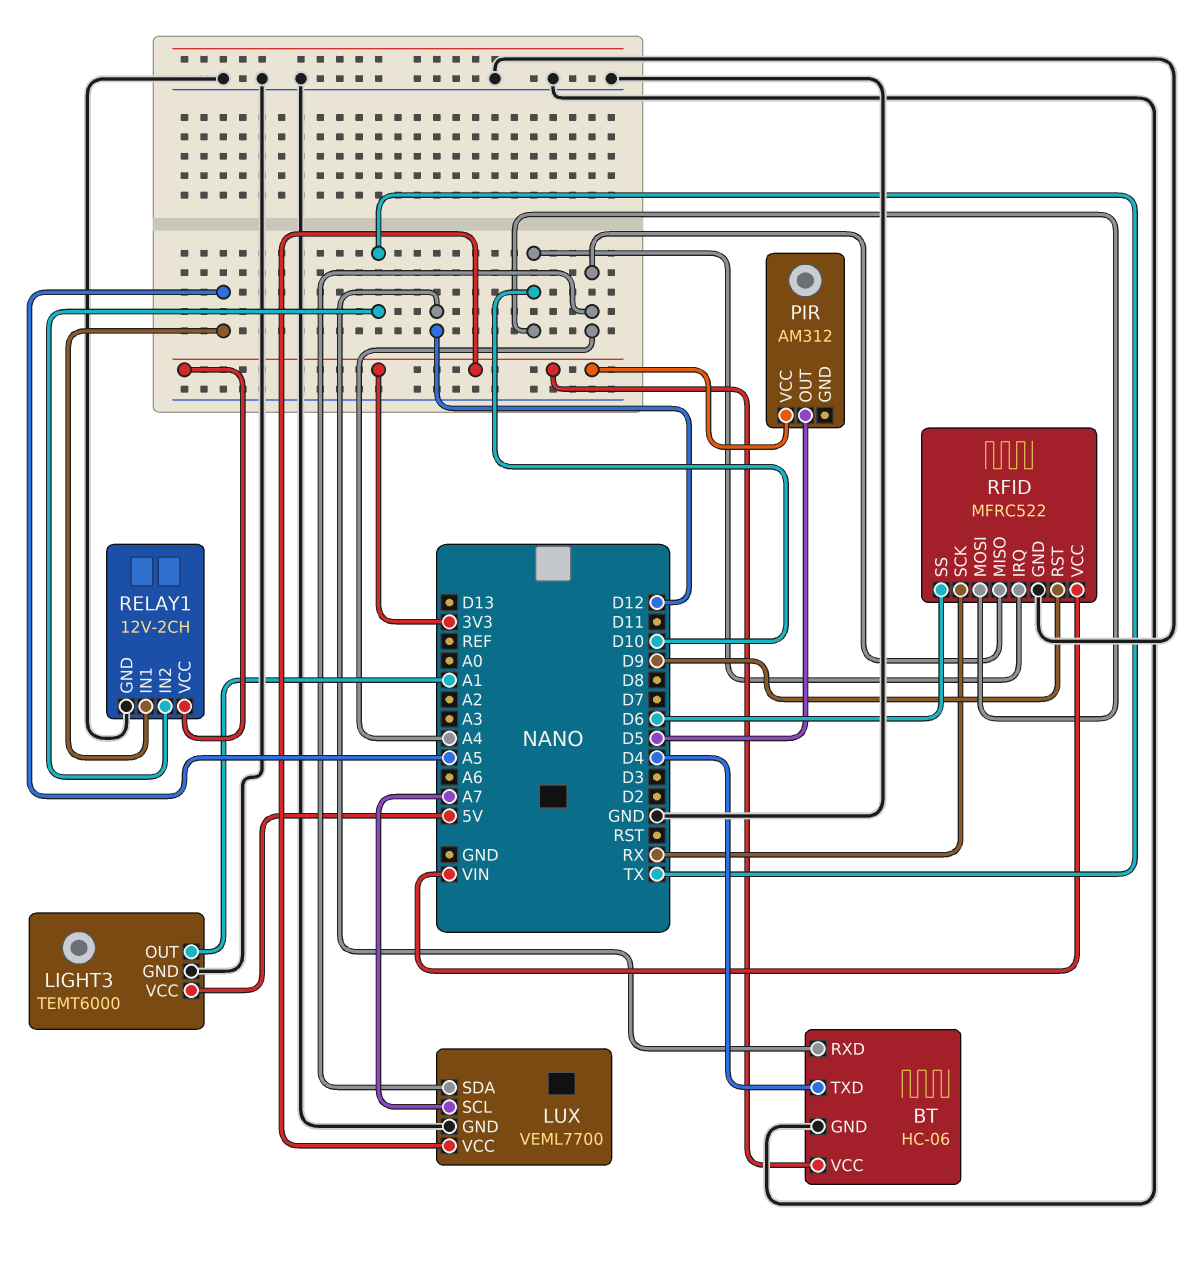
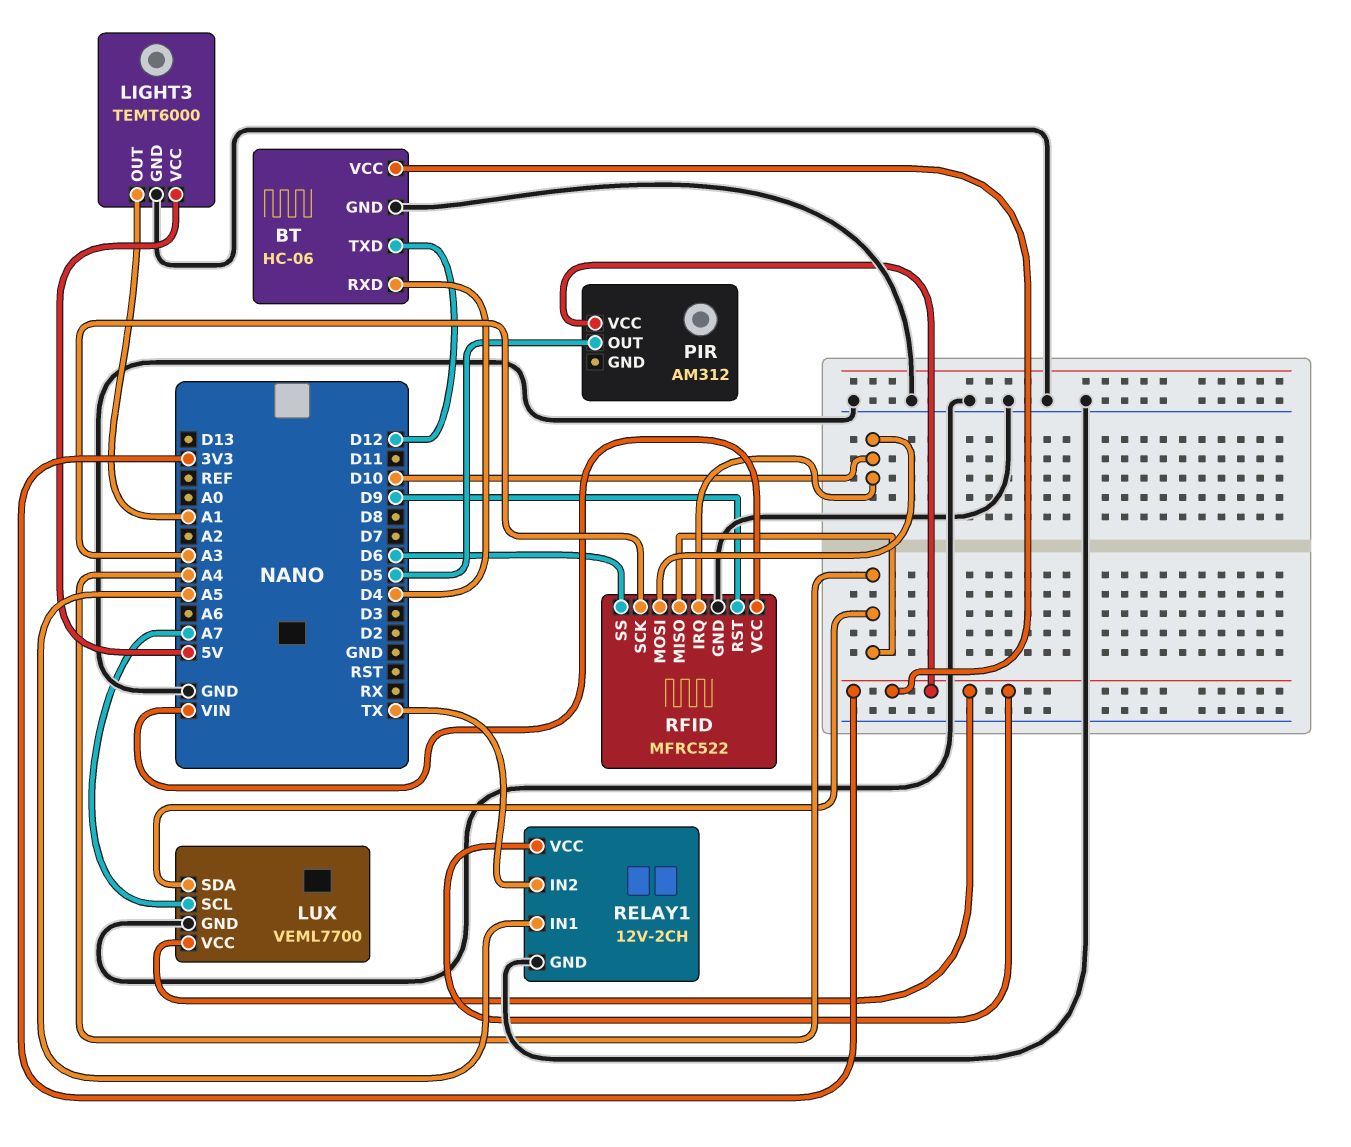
BT pin RXD: D12 -> D4
BT pin TXD: D4 -> D12
RFID pin SCK: RX -> A3

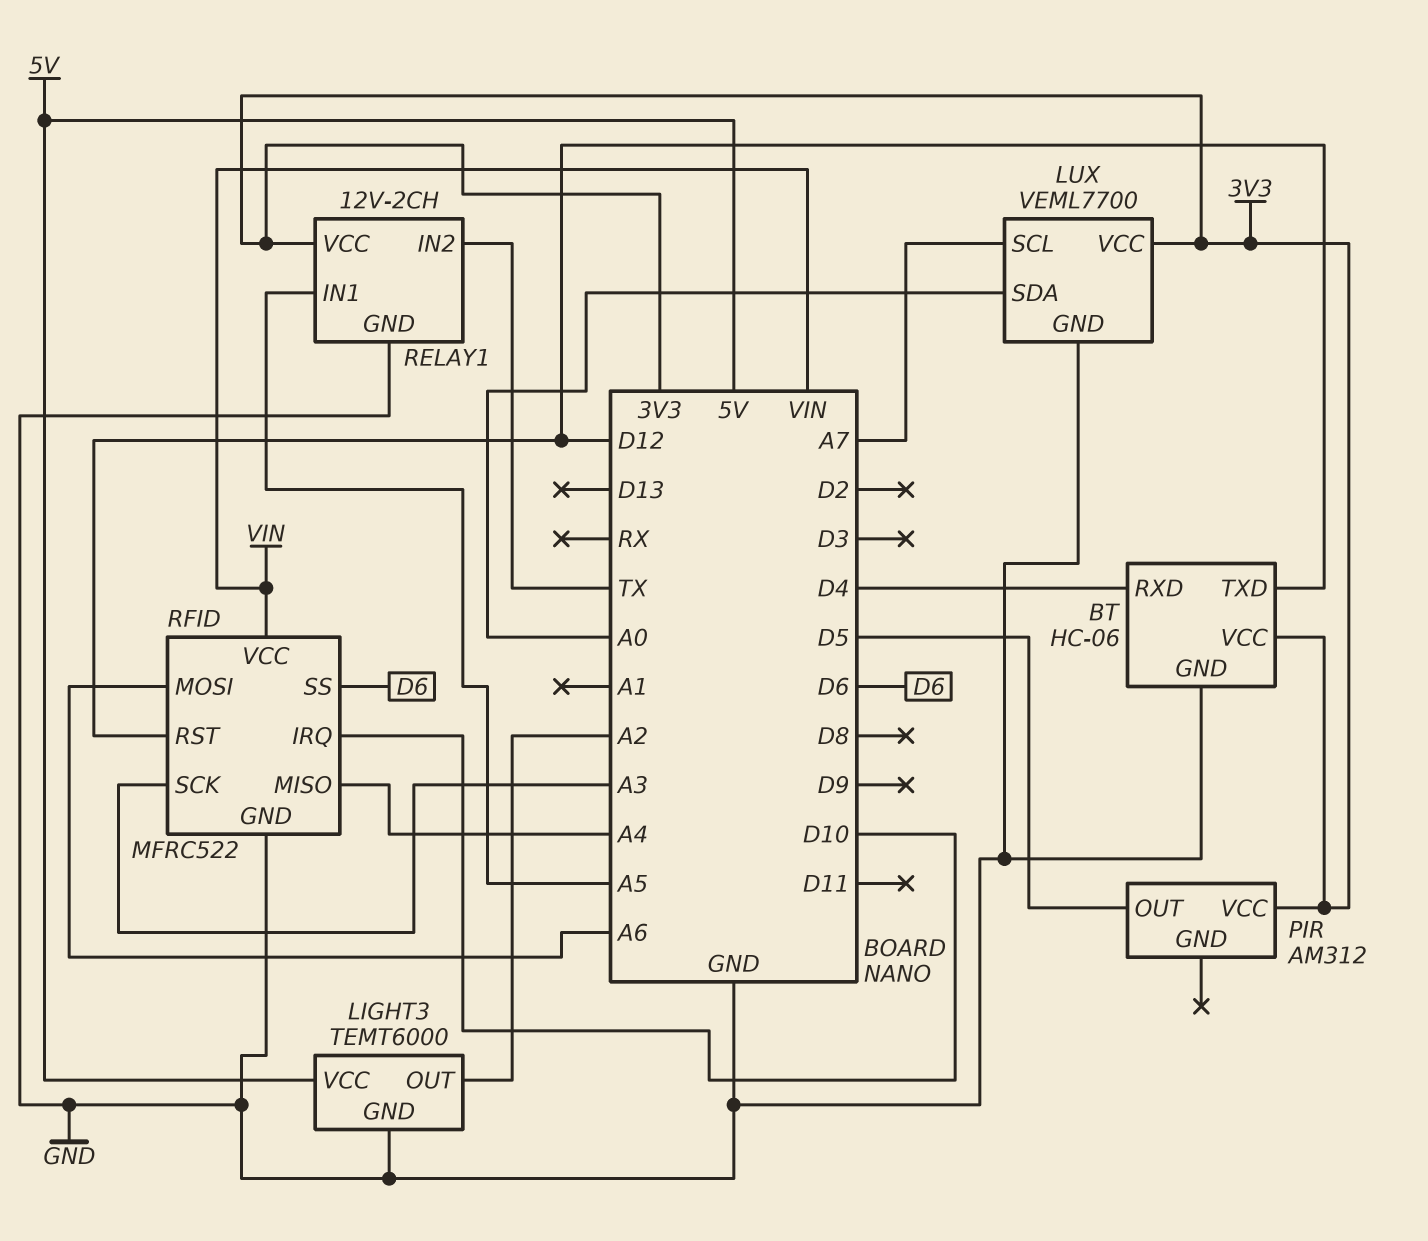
LIGHT3 pin OUT: A1 -> A2
LUX pin SDA: A4 -> A0
RFID pin MOSI: D10 -> A6
RFID pin RST: D9 -> D12

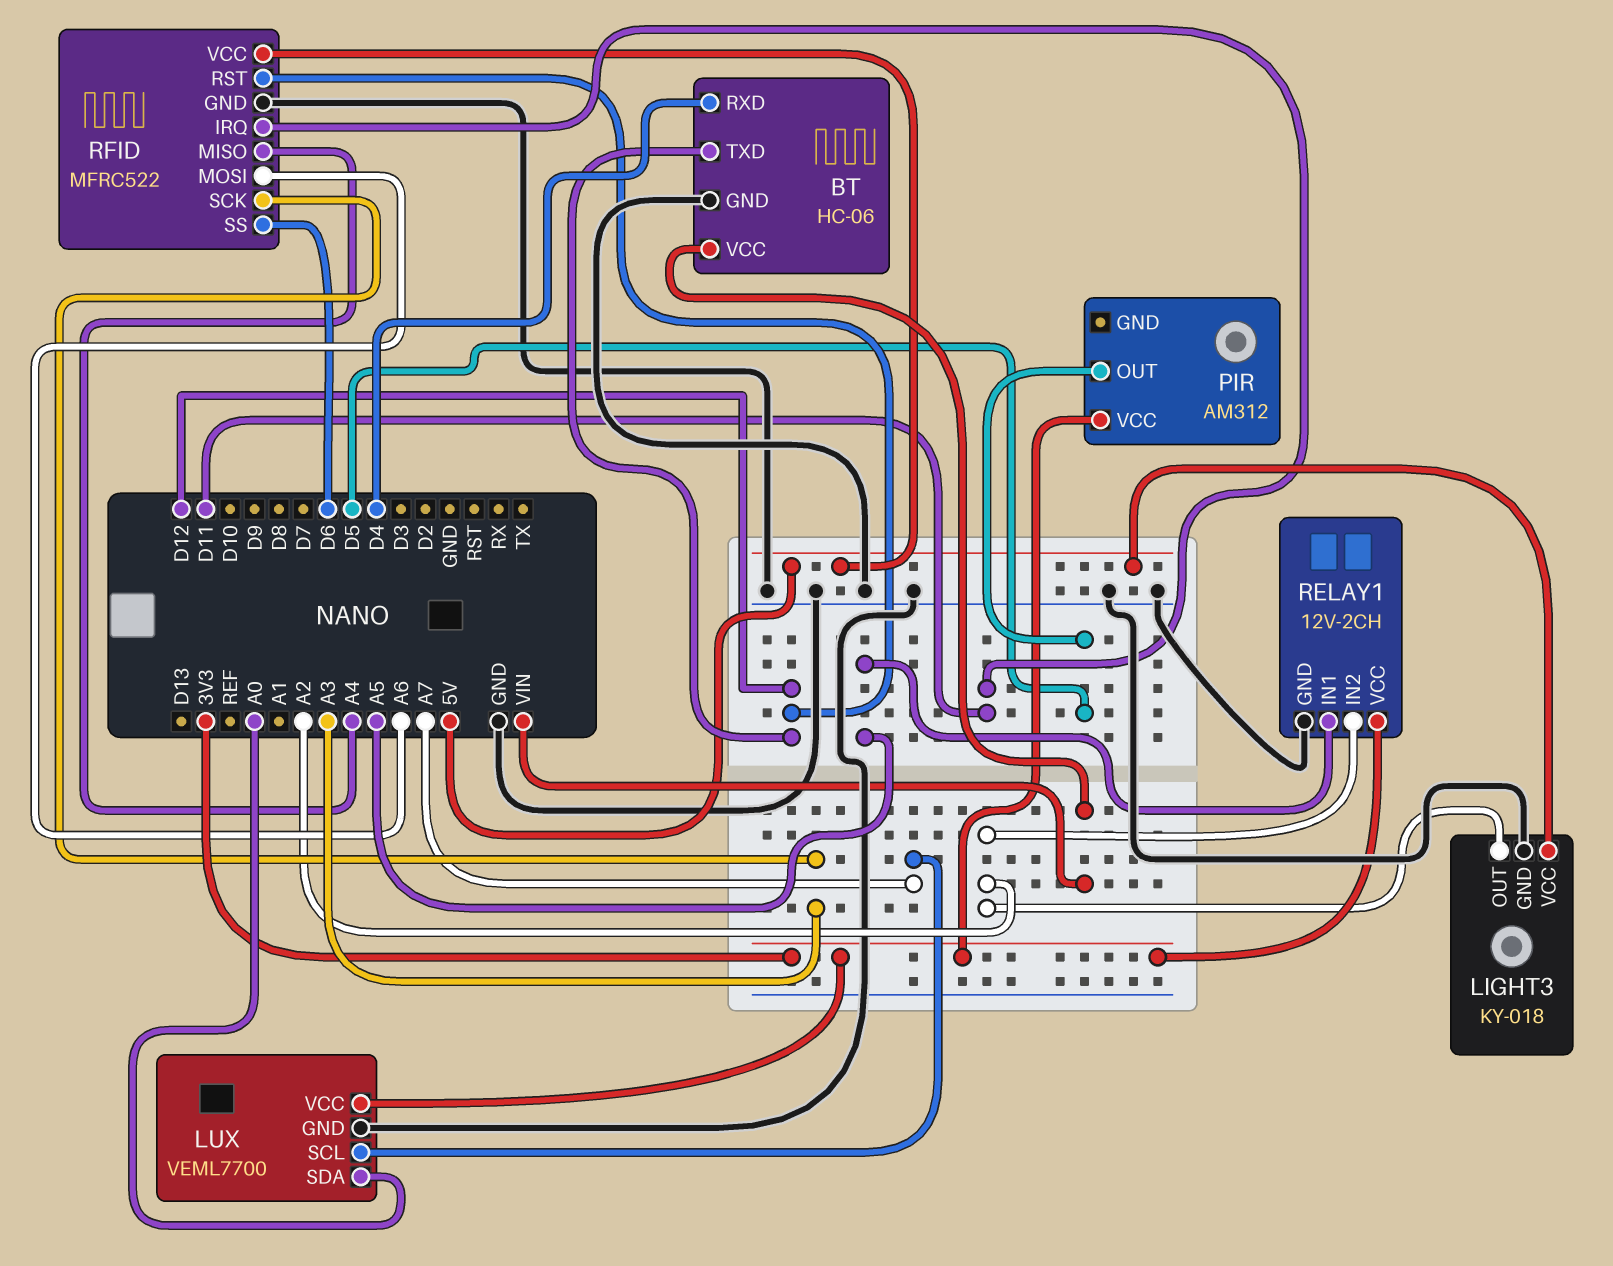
BT pin VCC: 3V3 -> VIN
LIGHT3: TEMT6000 -> KY-018
RELAY1 pin IN2: TX -> A2
RFID pin IRQ: D10 -> D11
RFID pin VCC: VIN -> 5V

